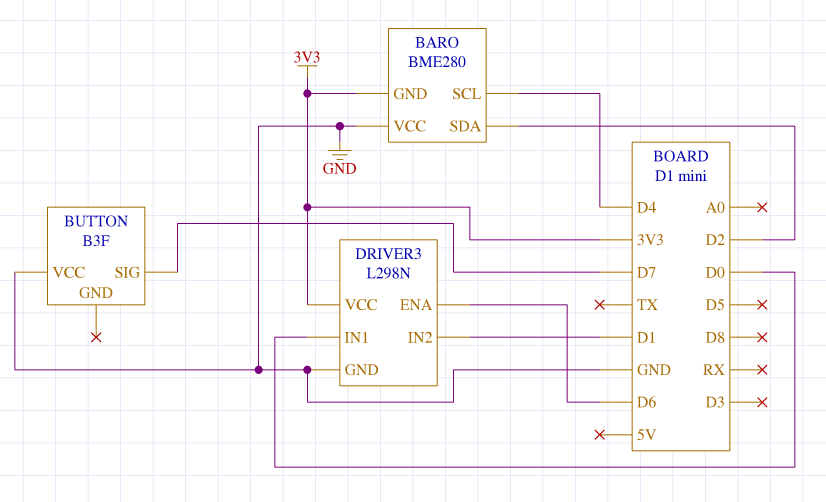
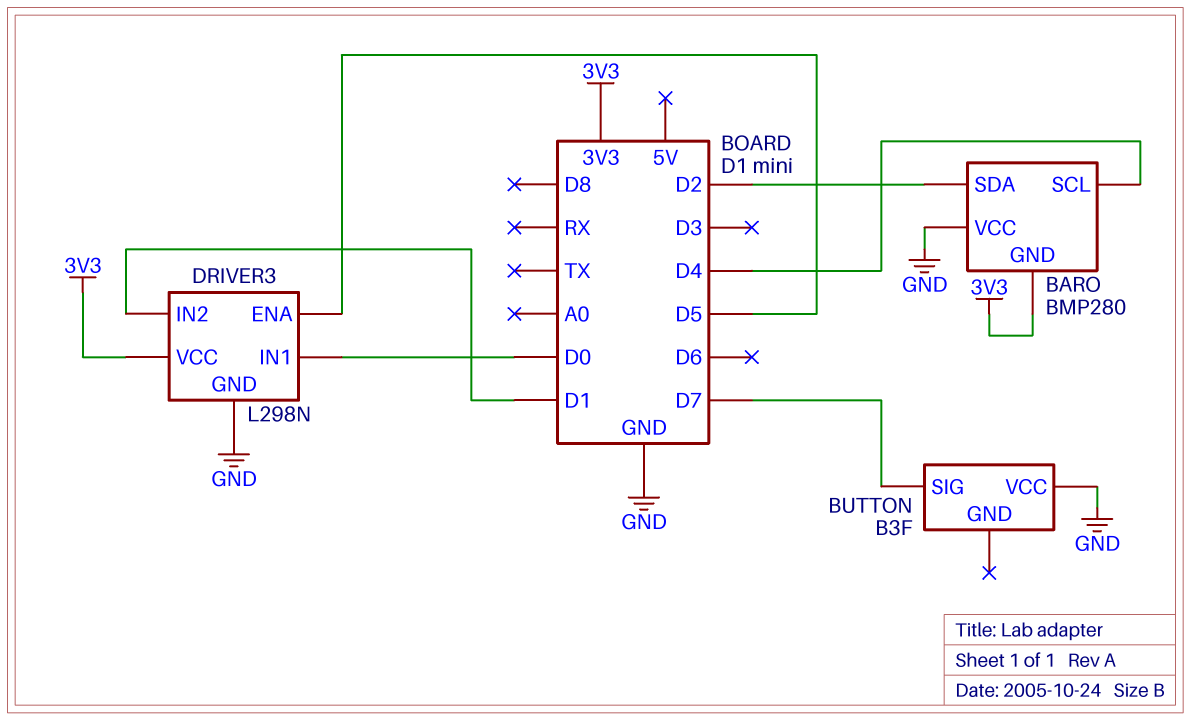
BARO: BME280 -> BMP280
DRIVER3 pin ENA: D6 -> D5

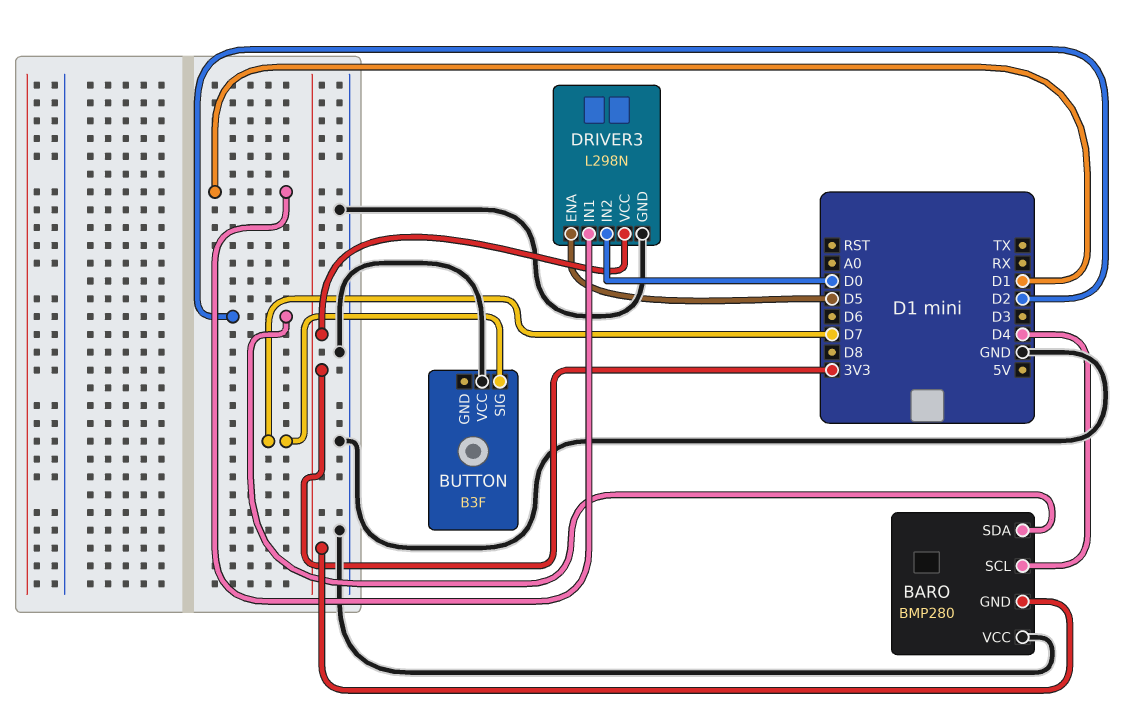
DRIVER3 pin IN1: D0 -> D1
DRIVER3 pin IN2: D1 -> D0

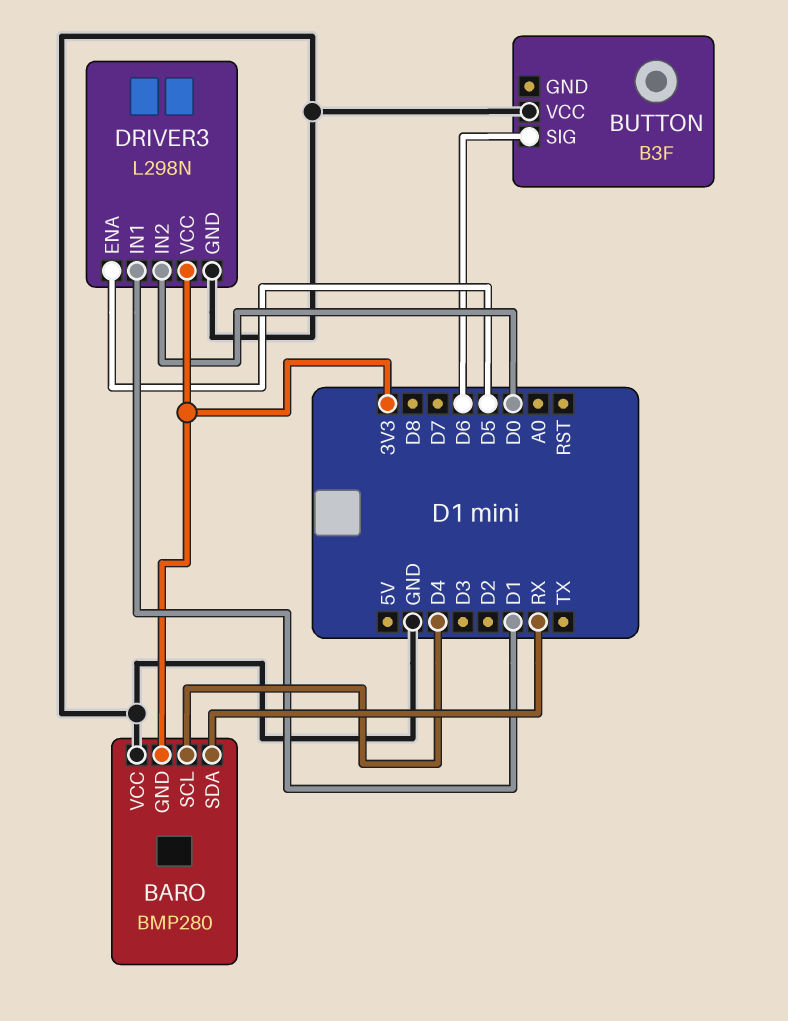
BARO pin SDA: D2 -> RX
BUTTON pin SIG: D7 -> D6

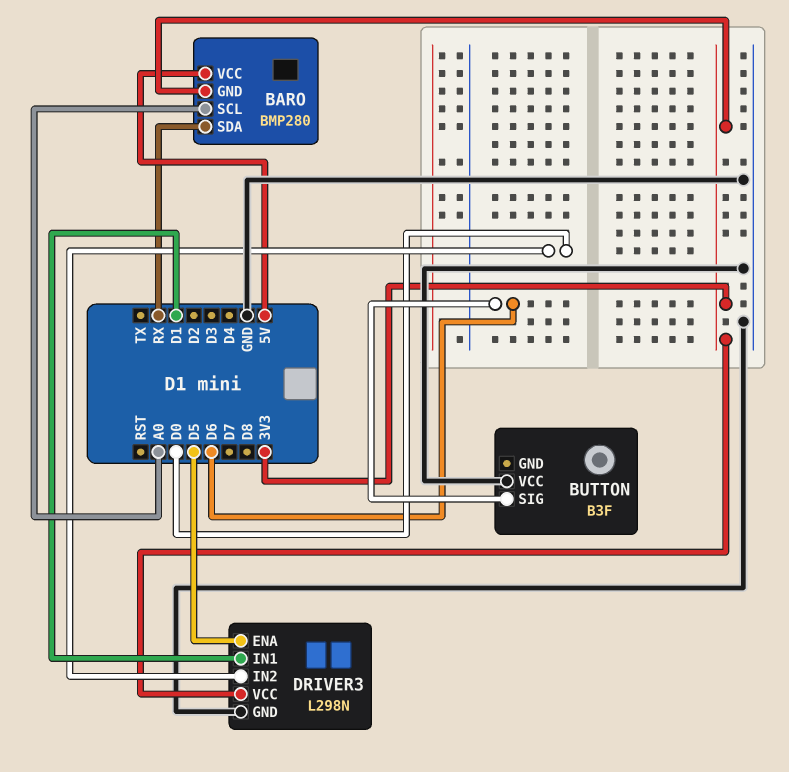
BARO pin SCL: D4 -> A0
BARO pin VCC: GND -> 5V

